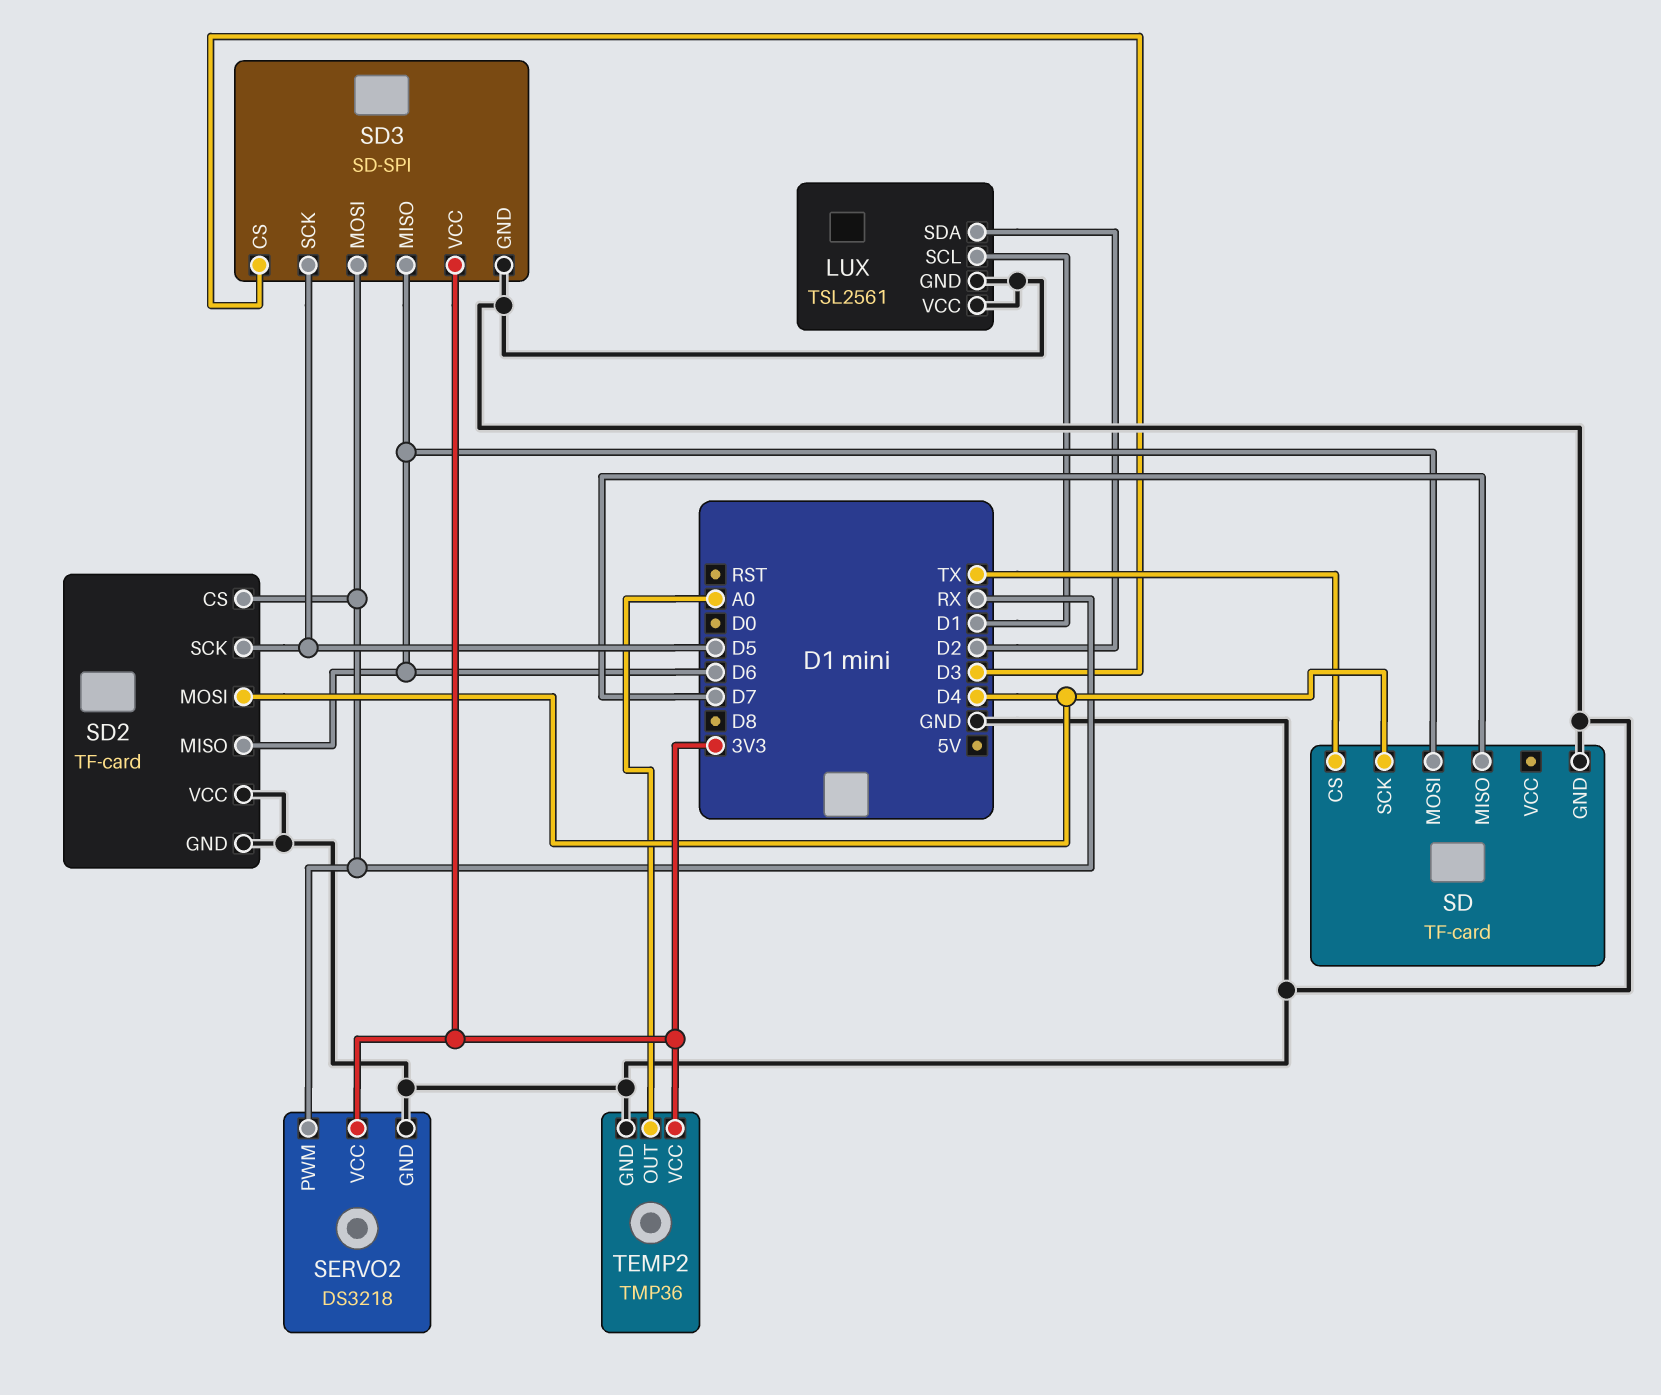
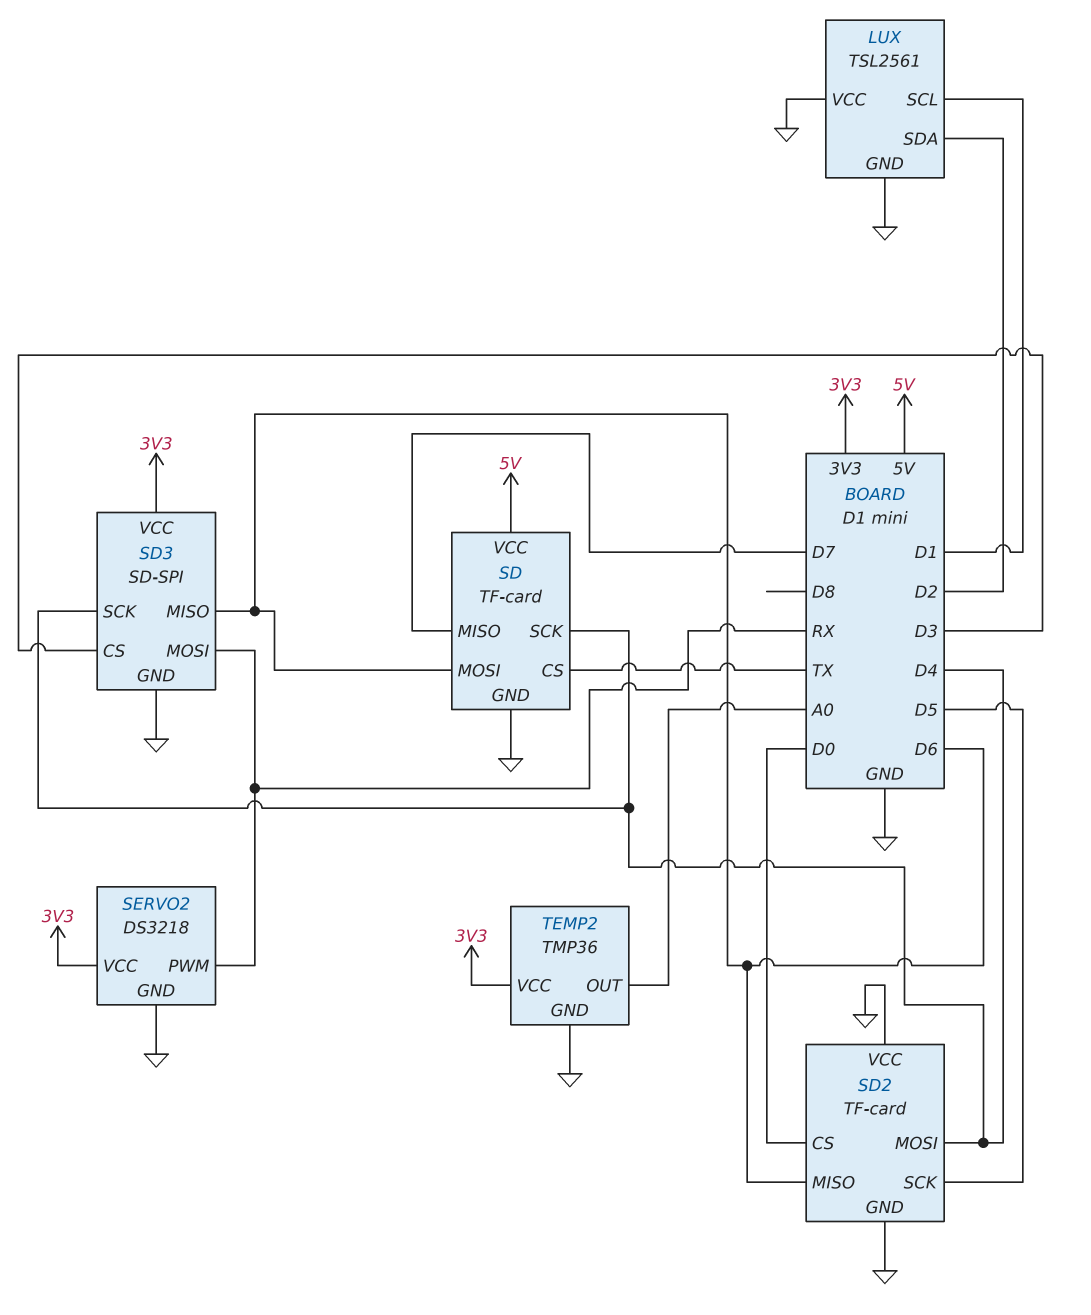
SD pin VCC: none -> 5V
SD2 pin CS: RX -> D0
SD3 pin SCK: D5 -> D4

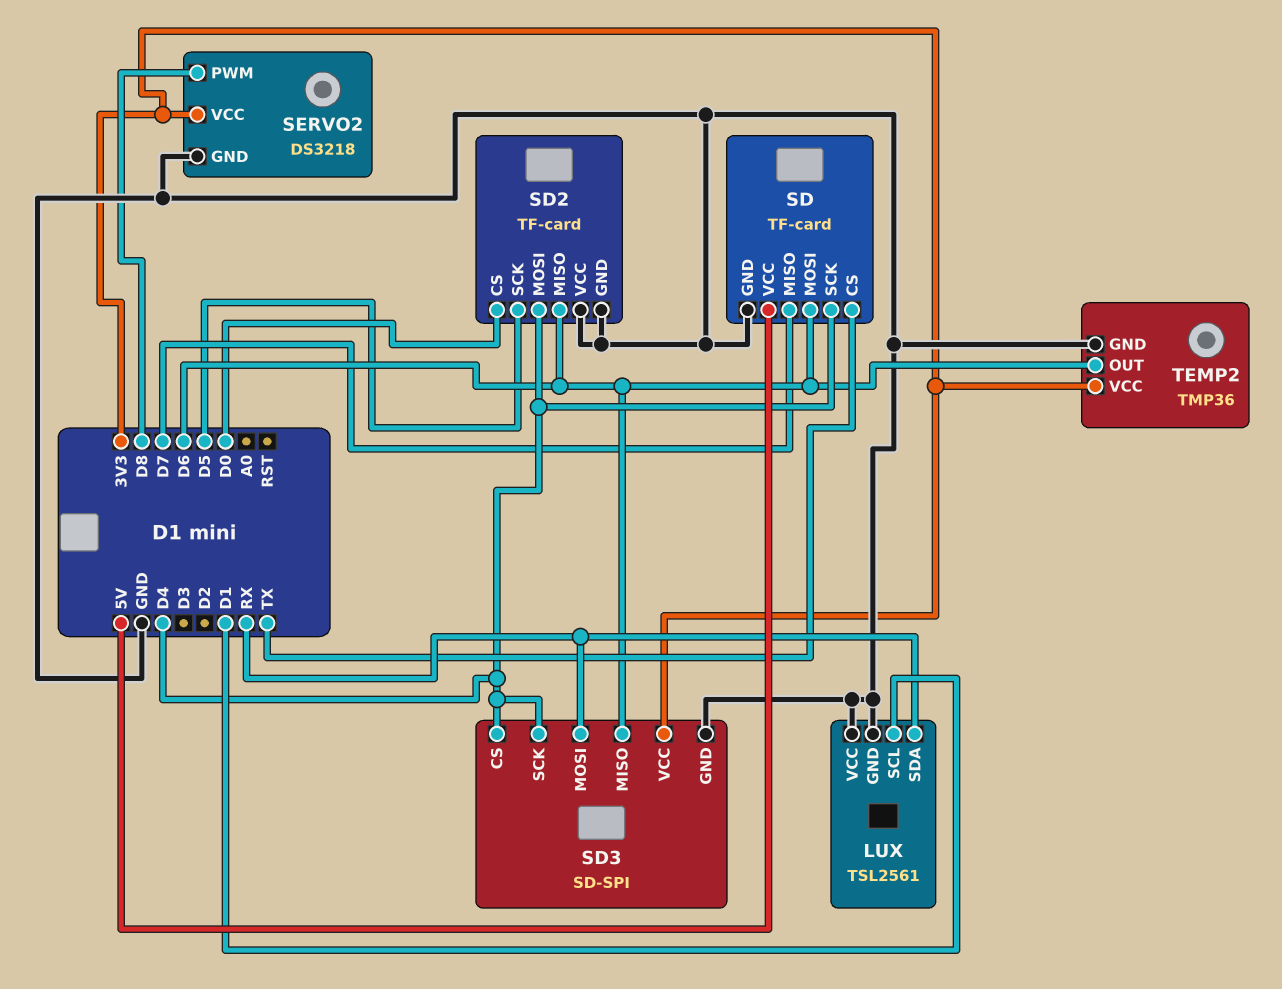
LUX pin SDA: D2 -> RX
SD3 pin CS: D3 -> D4
SERVO2 pin PWM: RX -> D8
TEMP2 pin OUT: A0 -> D6

